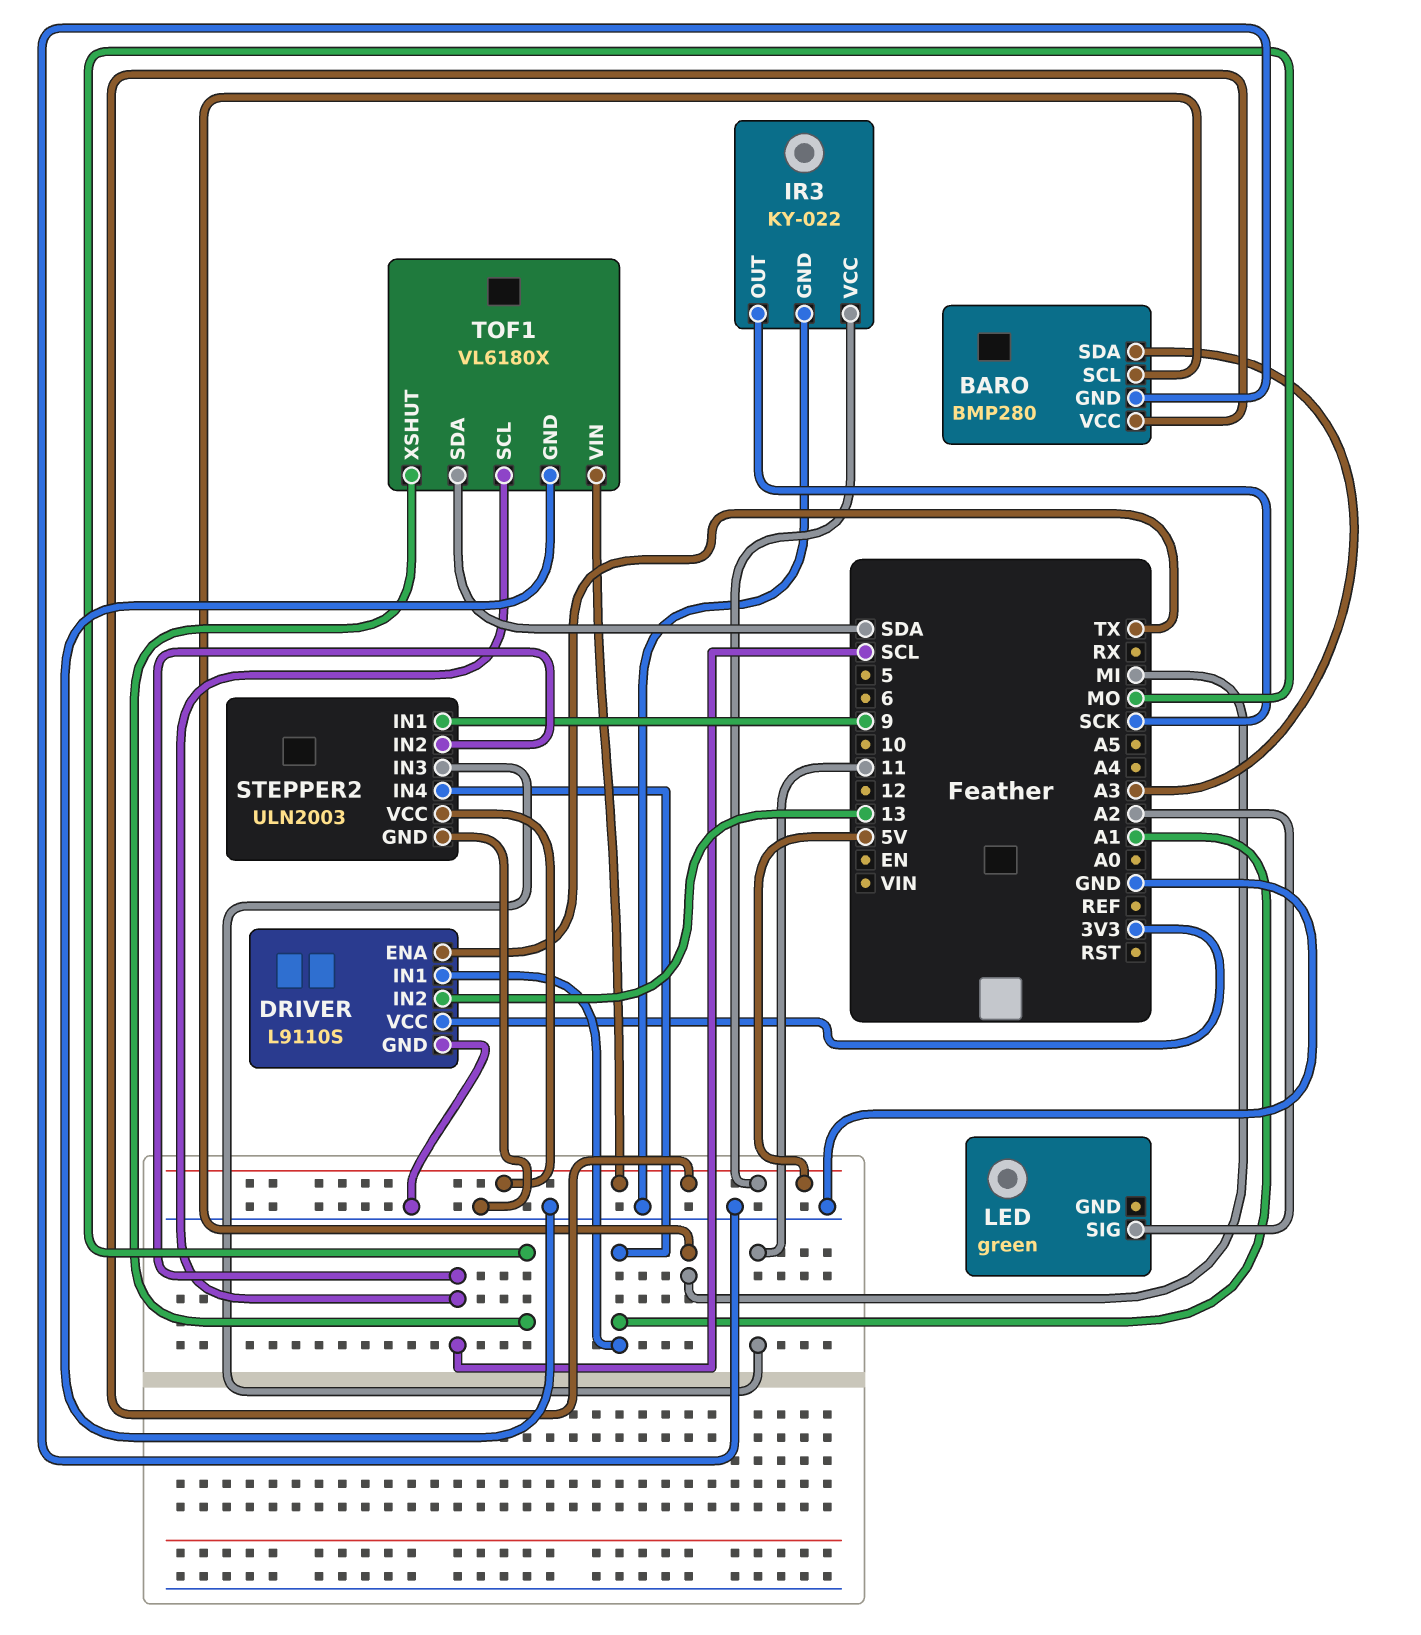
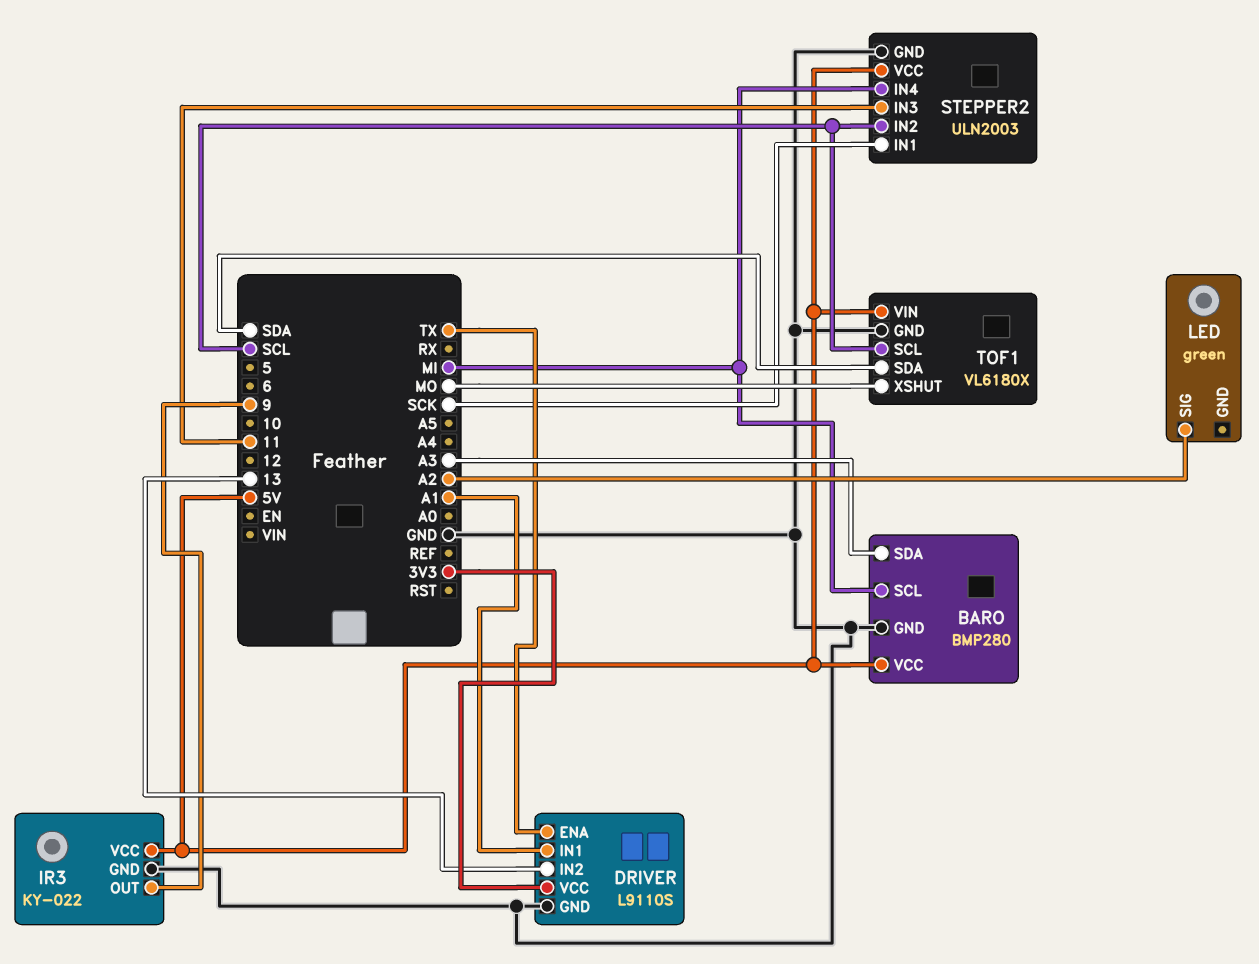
IR3 pin OUT: SCK -> 9
STEPPER2 pin IN1: 9 -> SCK
STEPPER2 pin IN4: A1 -> MI

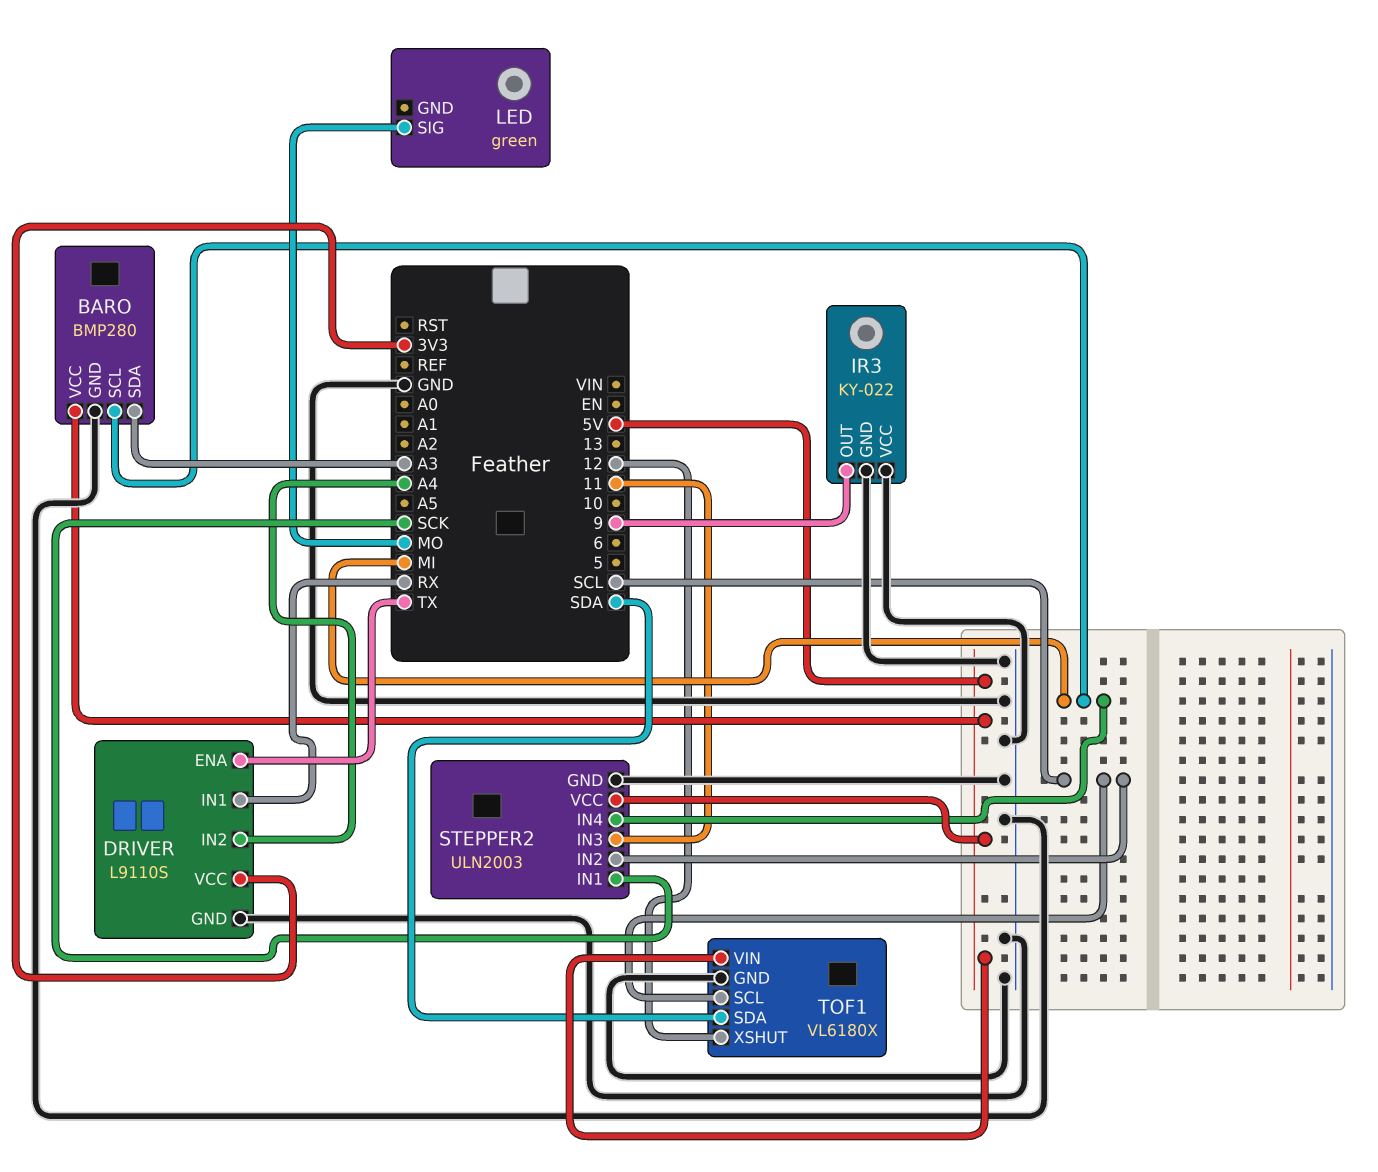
DRIVER pin IN1: A1 -> RX
DRIVER pin IN2: 13 -> A4
IR3 pin VCC: 5V -> GND
LED pin SIG: A2 -> MO
TOF1 pin XSHUT: MO -> 12

